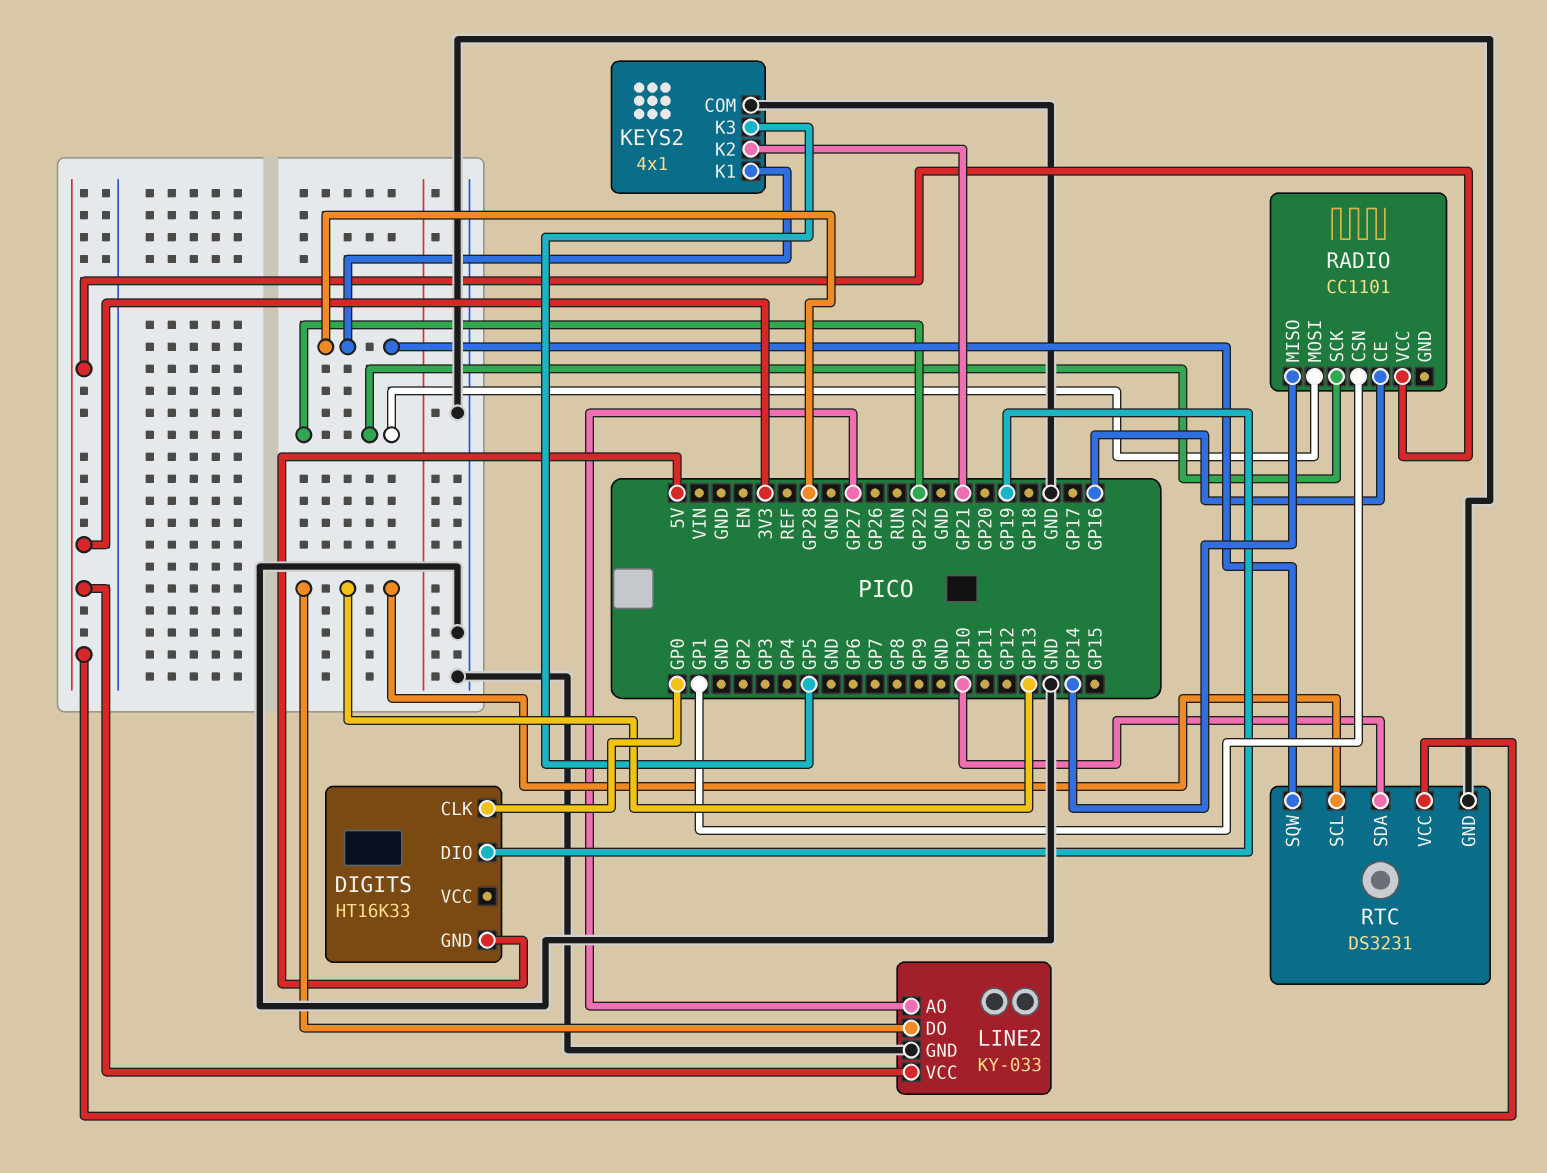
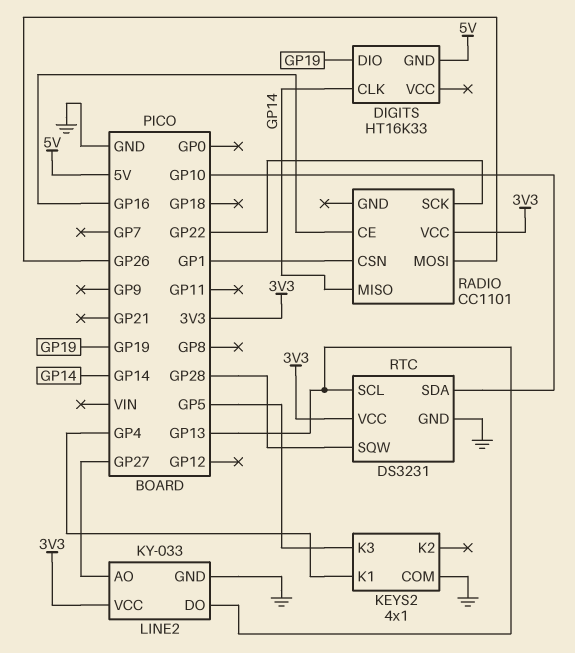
DIGITS pin CLK: GP0 -> GP14
KEYS2 pin K1: GP28 -> GP4
KEYS2 pin K2: GP21 -> none
RADIO pin MOSI: GP22 -> GP26

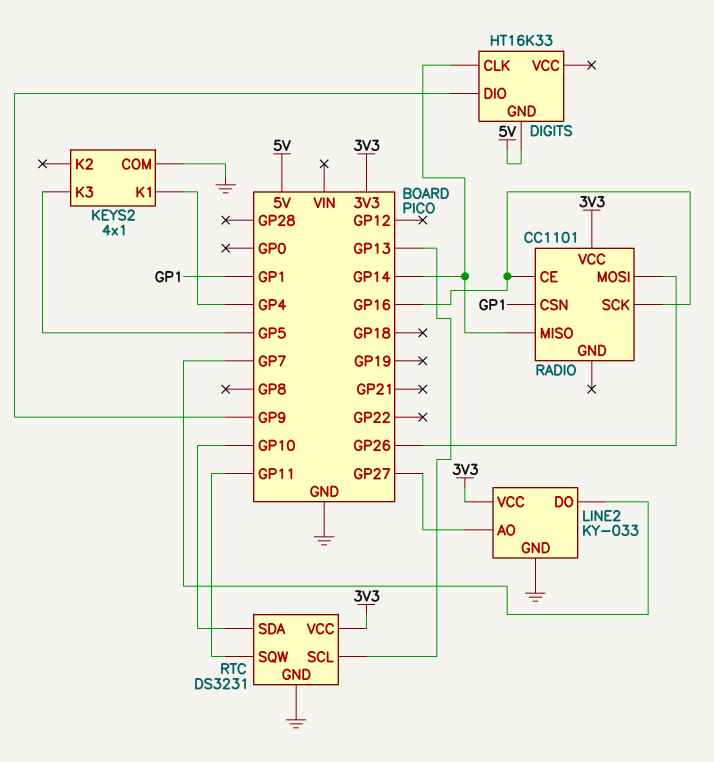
DIGITS pin DIO: GP19 -> GP9
LINE2 pin DO: GP13 -> GP7
RADIO pin SCK: GP22 -> GP16
RTC pin SQW: GP28 -> GP11

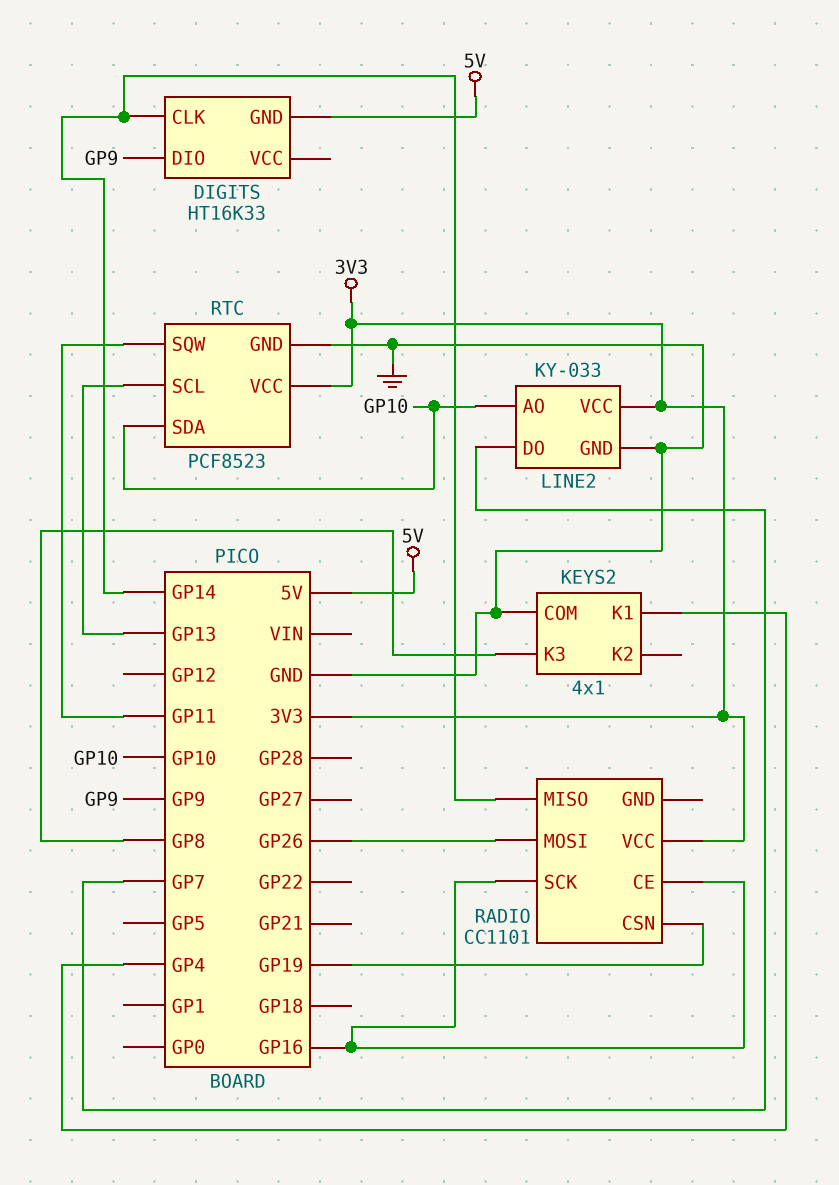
KEYS2 pin K3: GP5 -> GP8
LINE2 pin AO: GP27 -> GP10
RADIO pin CSN: GP1 -> GP19
RTC: DS3231 -> PCF8523

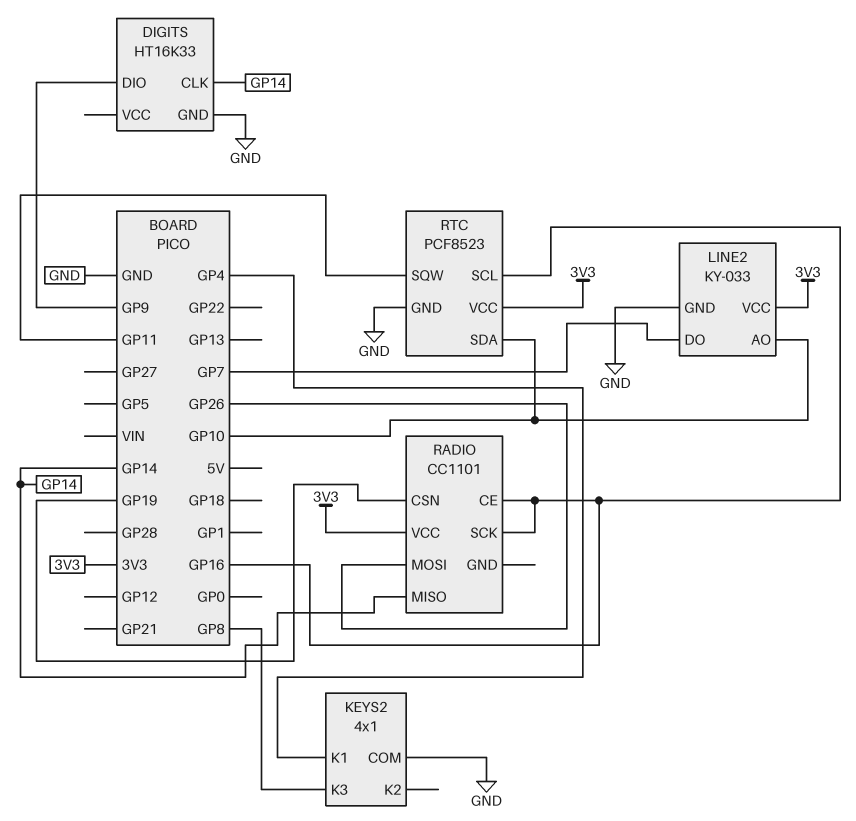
DIGITS pin GND: 5V -> GND
RTC pin SCL: GP13 -> GP16

